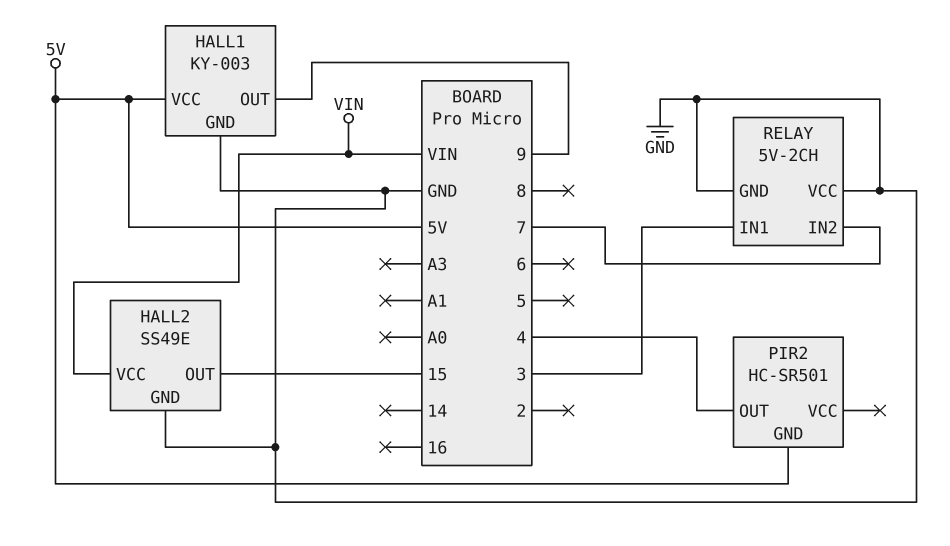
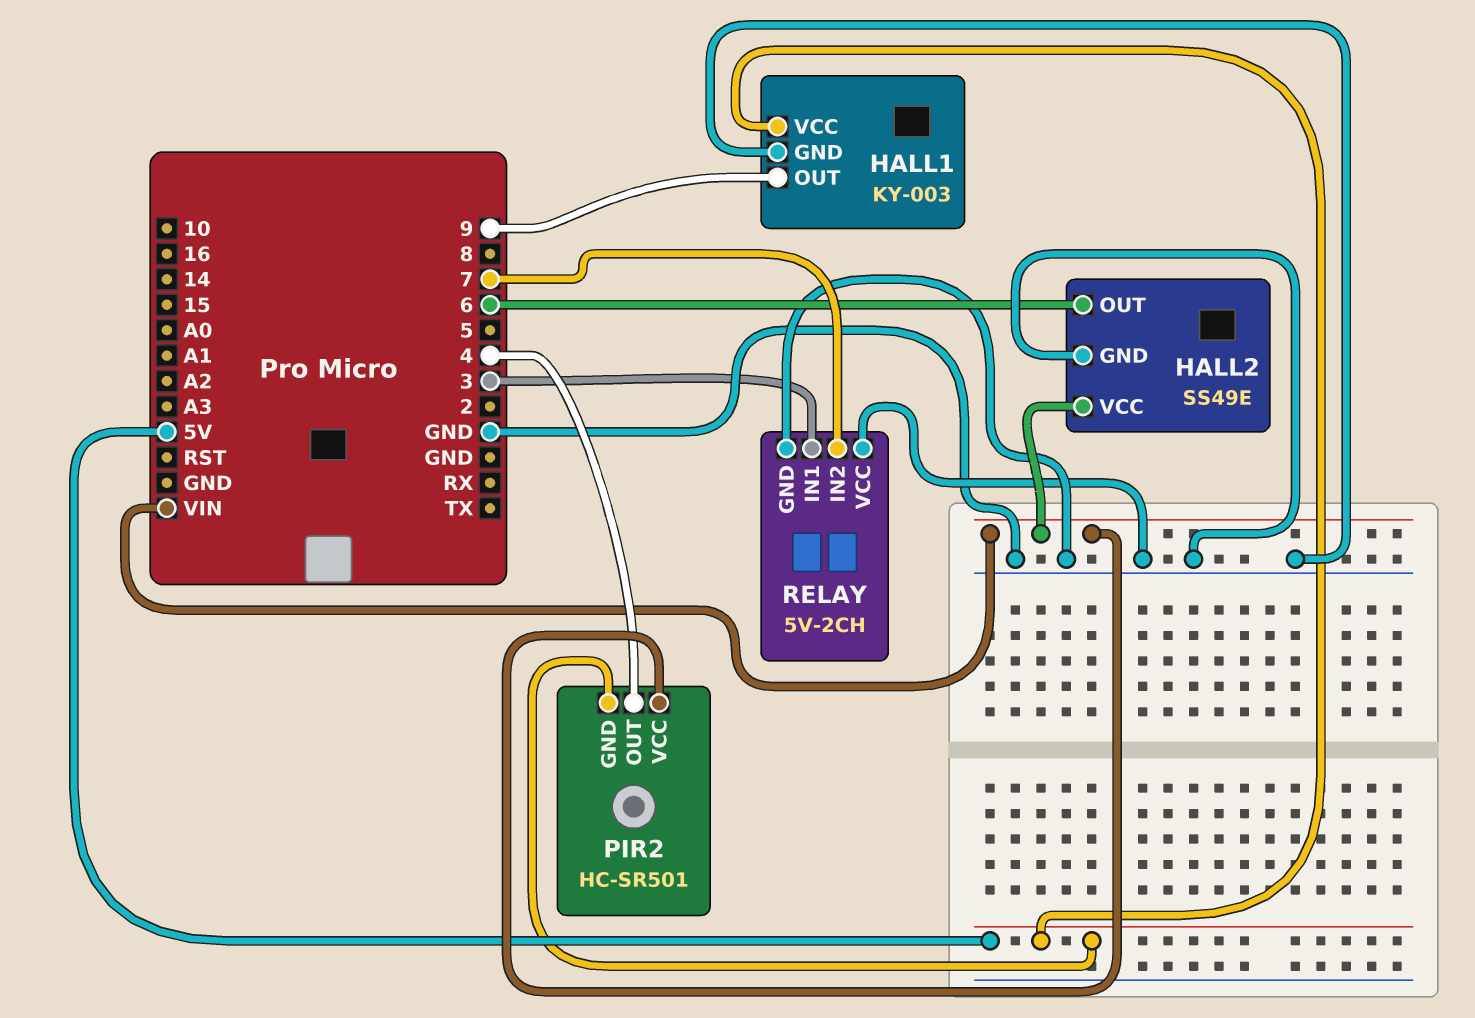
HALL2 pin OUT: 15 -> 6
PIR2 pin VCC: none -> VIN

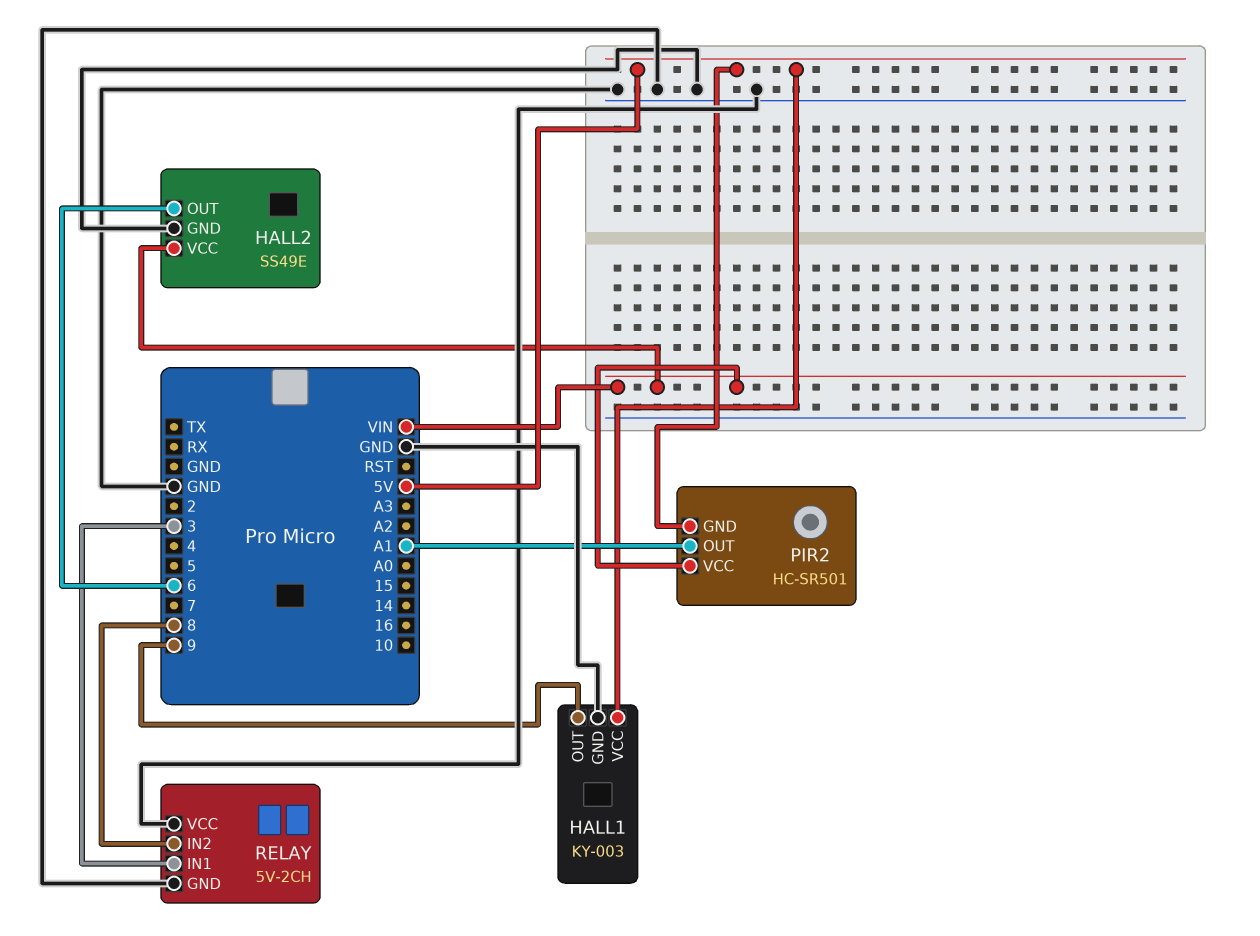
PIR2 pin OUT: 4 -> A1
RELAY pin IN2: 7 -> 8

